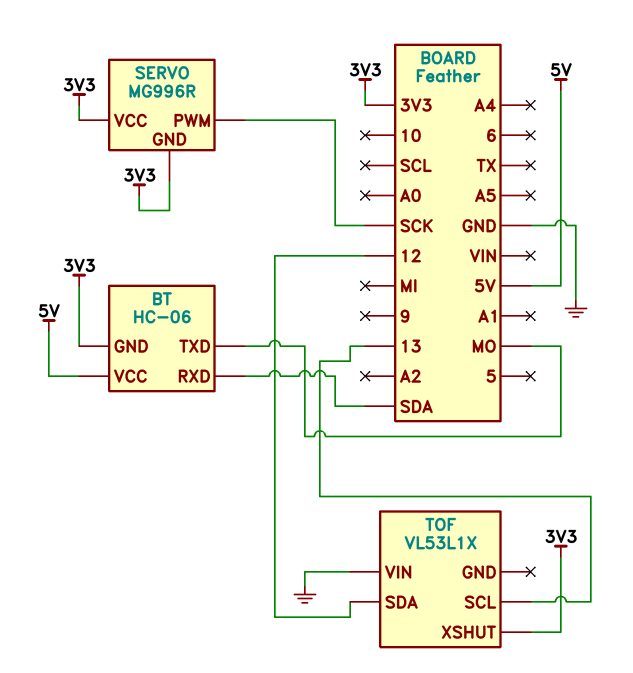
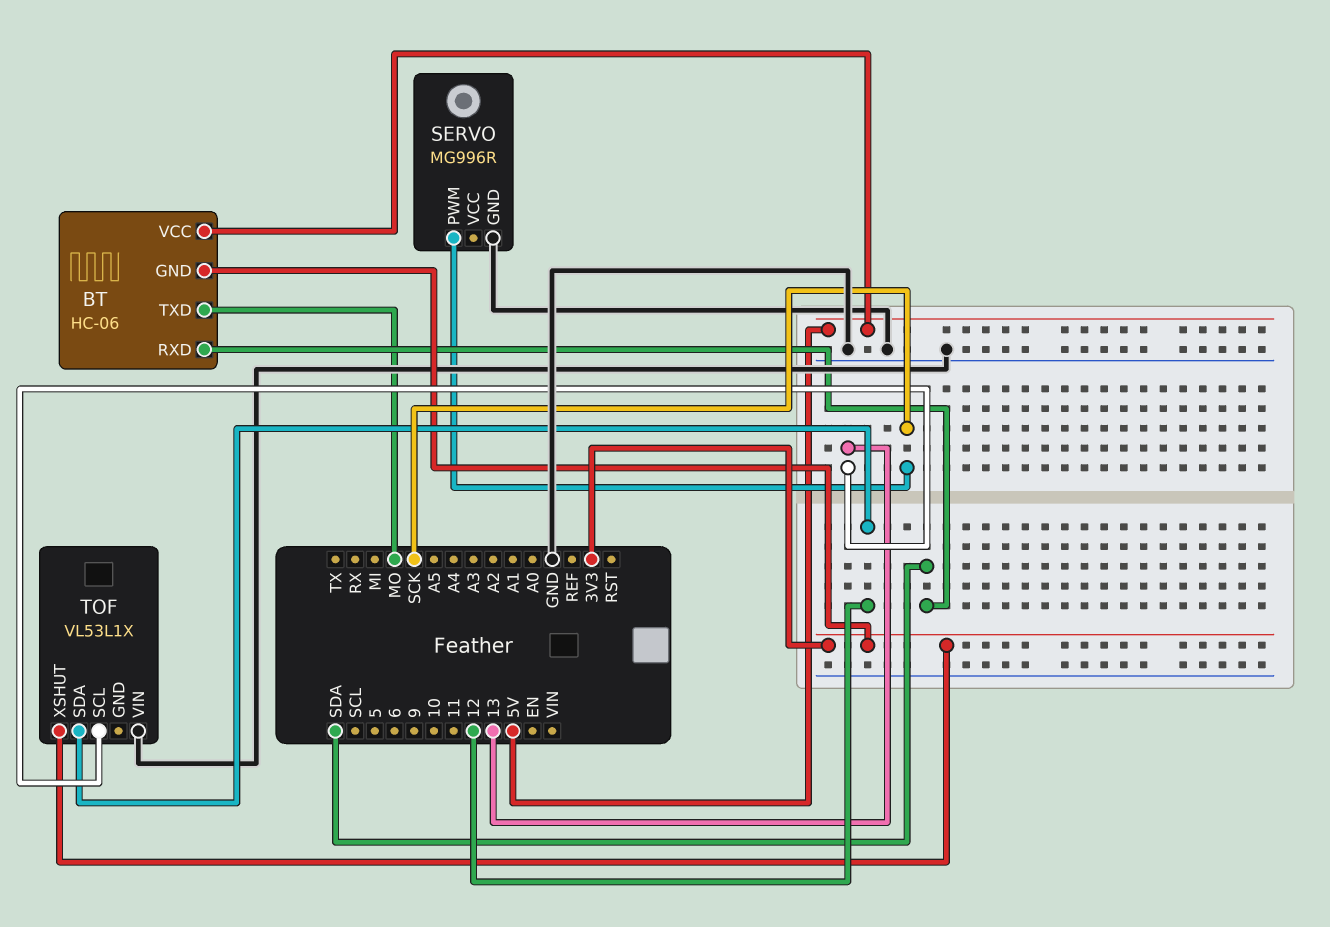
SERVO pin GND: 3V3 -> GND
SERVO pin VCC: 3V3 -> none

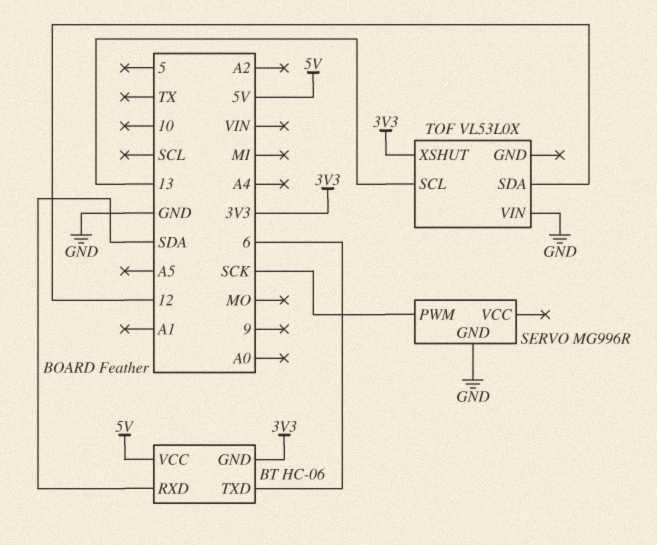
BT pin TXD: MO -> 6
TOF: VL53L1X -> VL53L0X

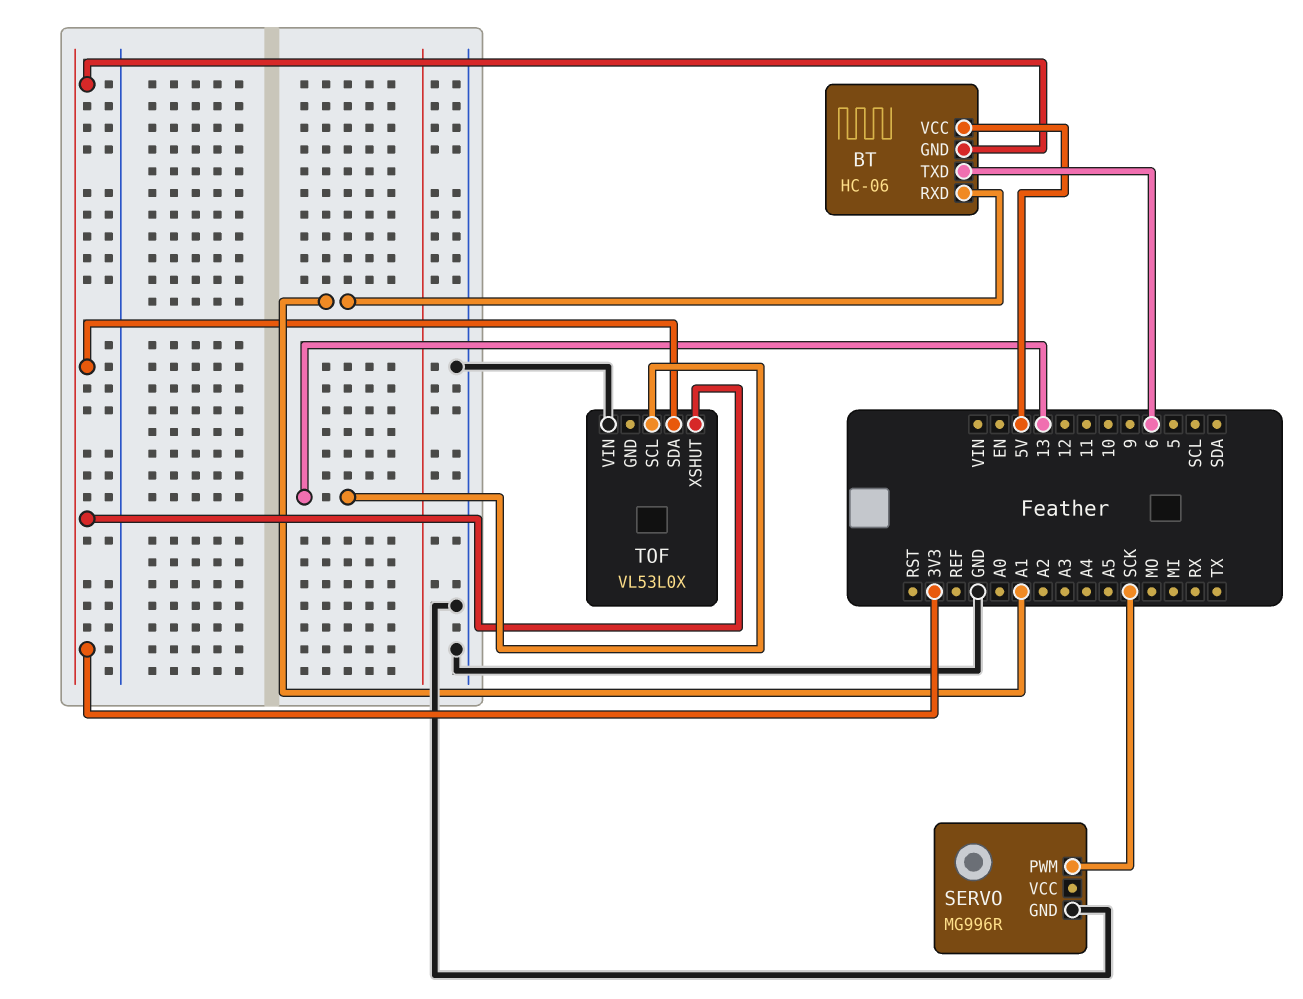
BT pin RXD: SDA -> A1
TOF pin SDA: 12 -> 3V3

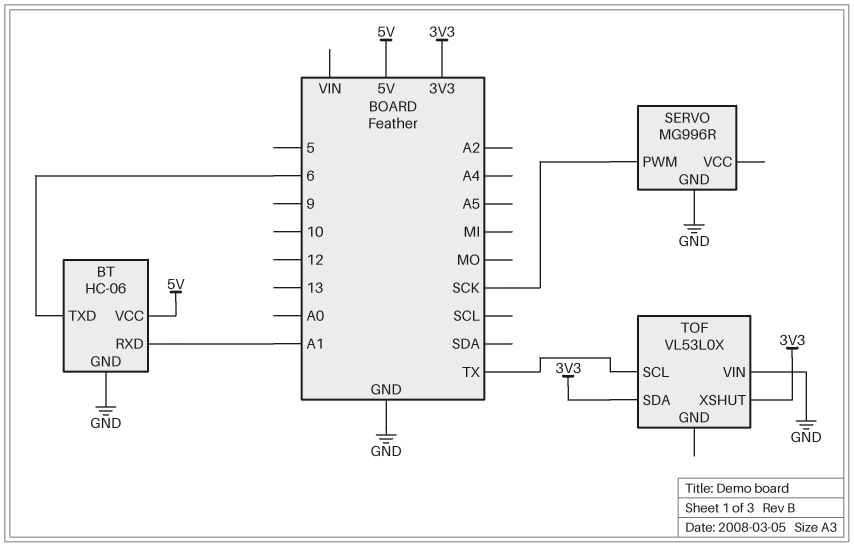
BT pin GND: 3V3 -> GND
TOF pin SCL: 13 -> TX

